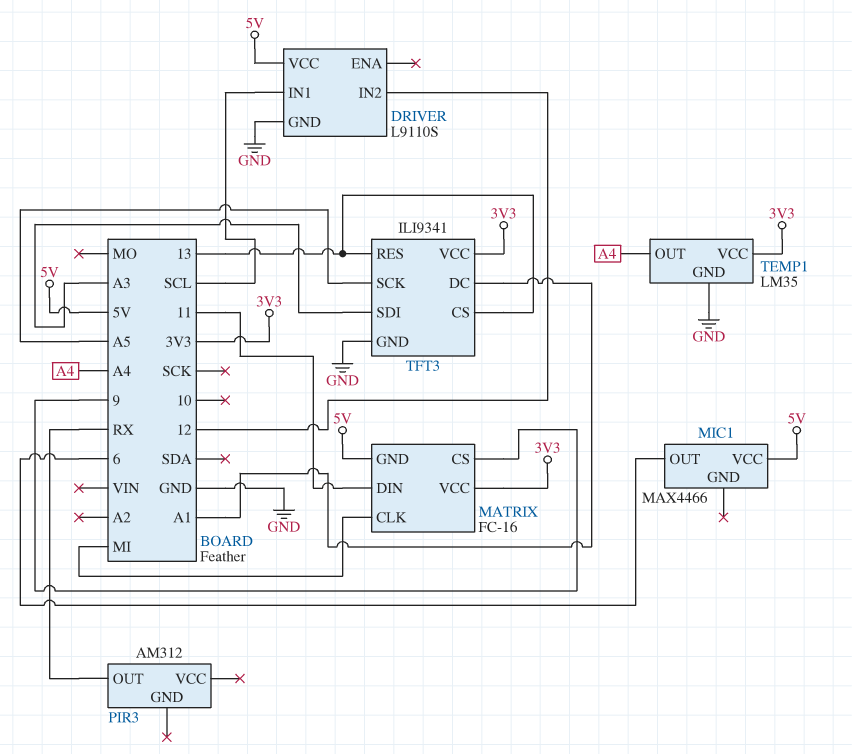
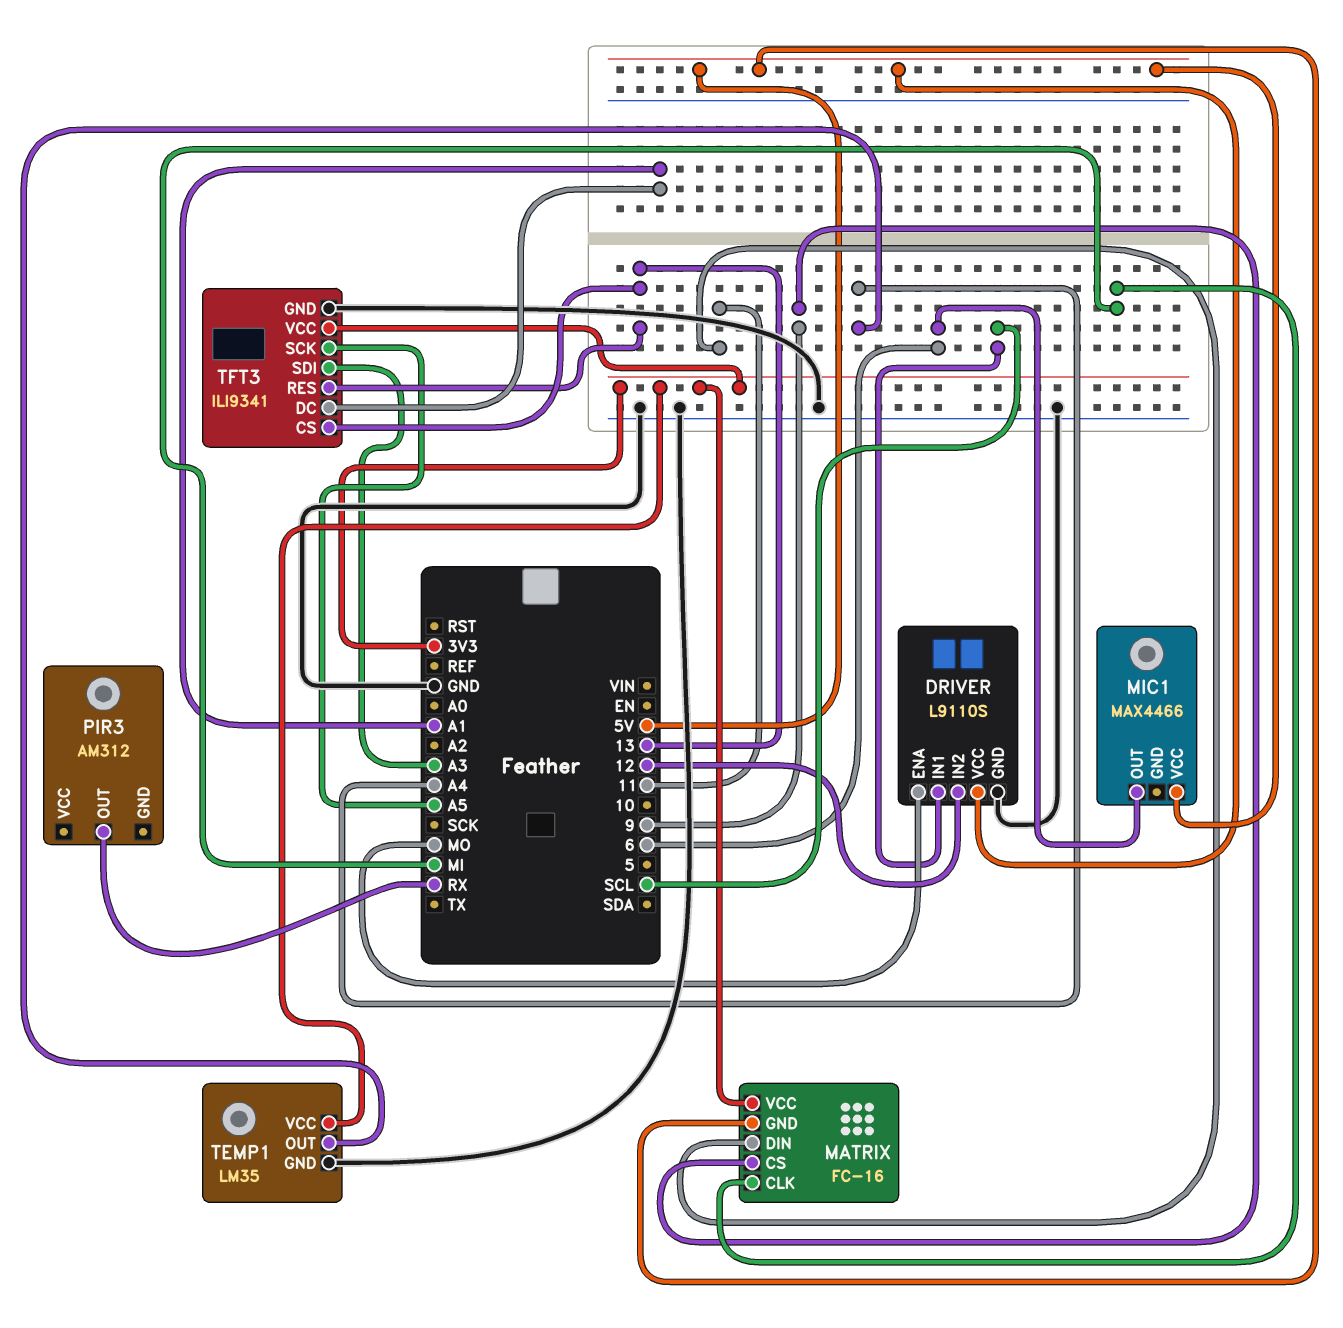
DRIVER pin ENA: none -> MO

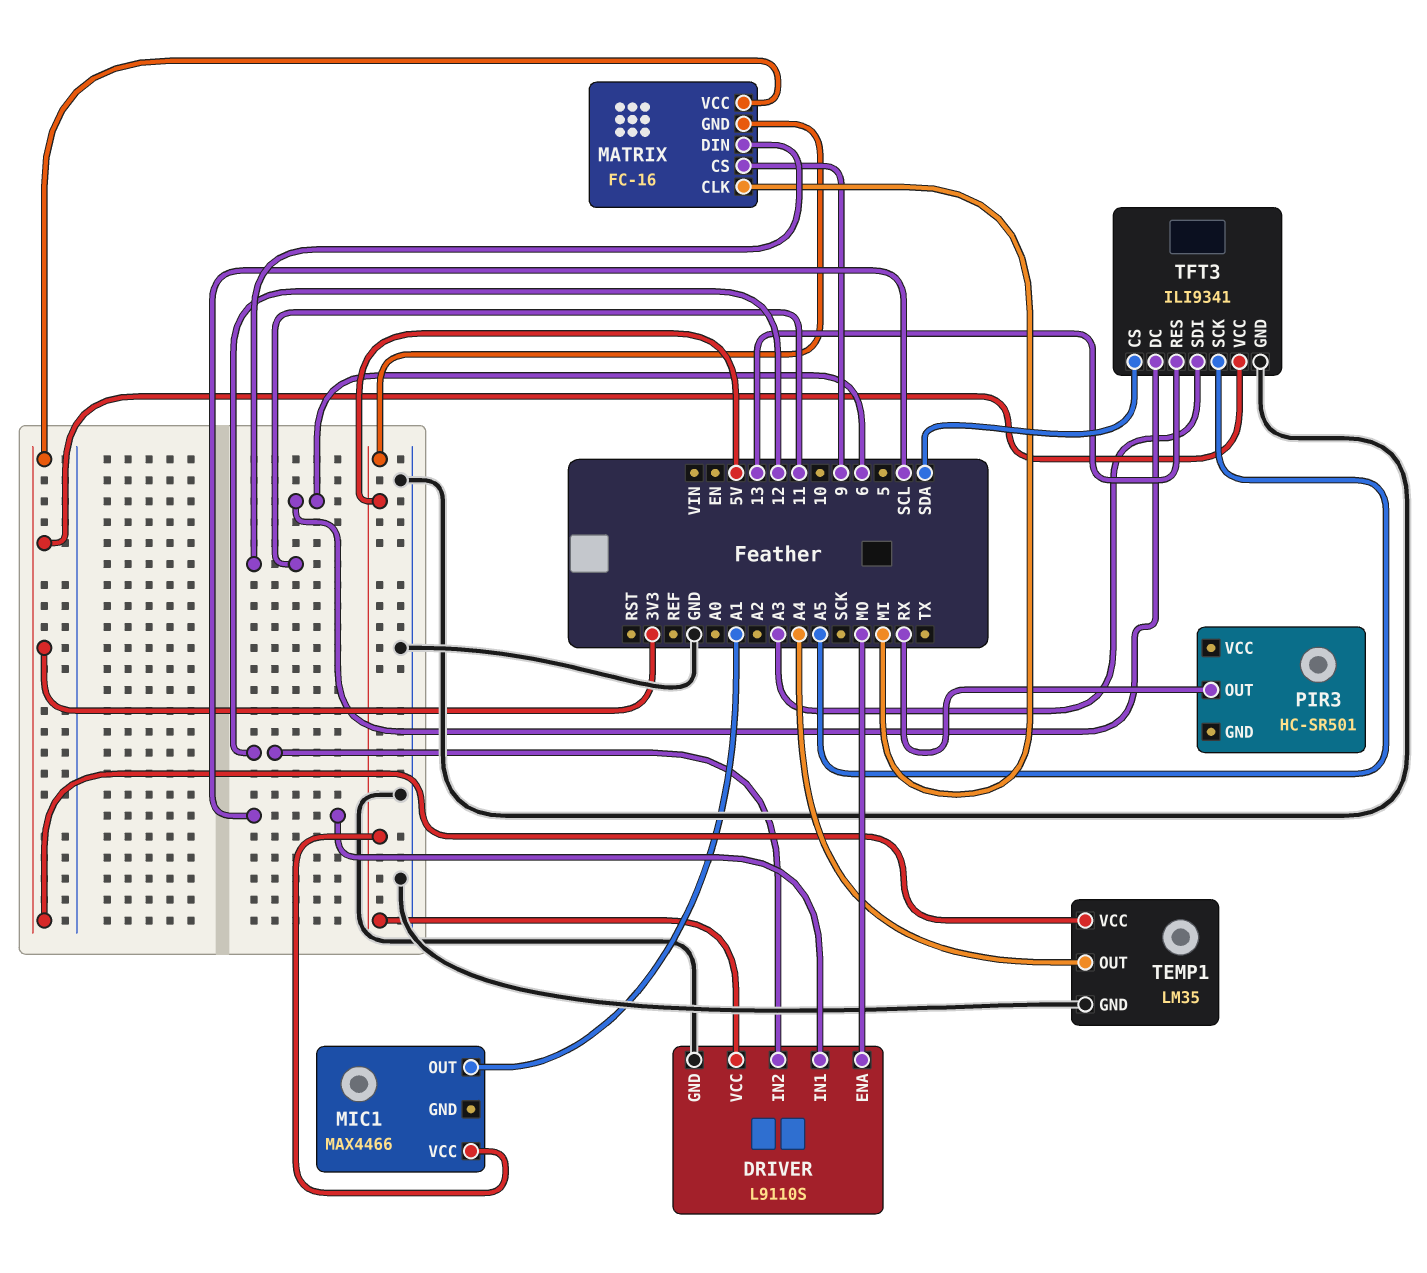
MIC1 pin OUT: 6 -> A1
PIR3: AM312 -> HC-SR501
TFT3 pin CS: 13 -> SDA
TFT3 pin DC: A1 -> 6

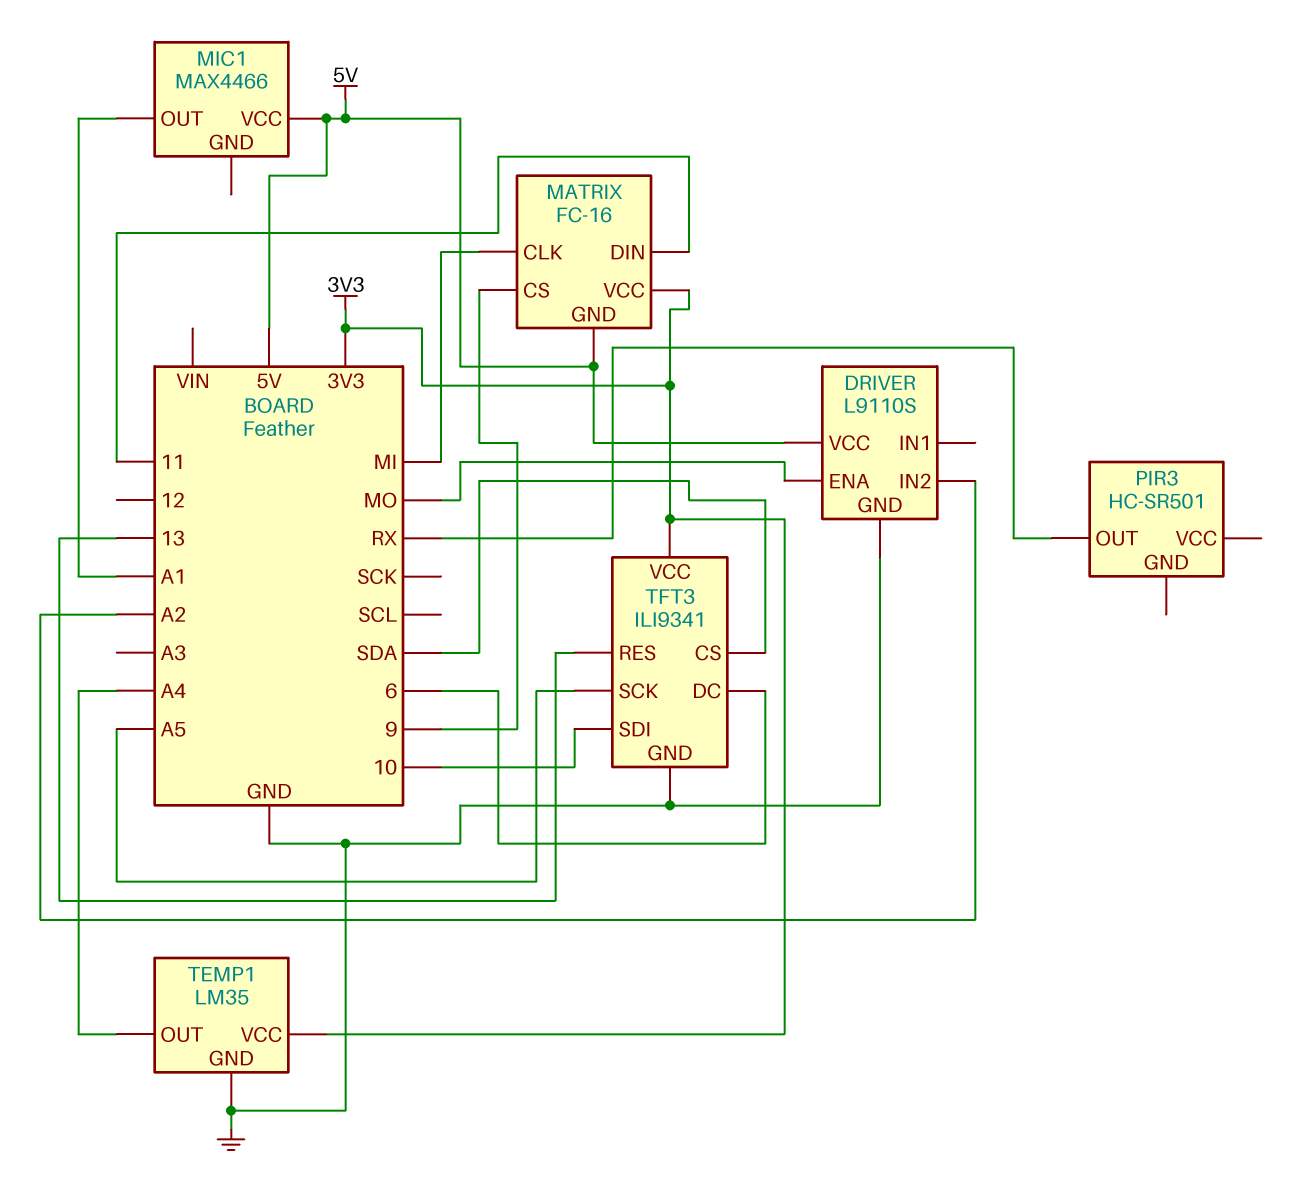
DRIVER pin IN1: SCL -> none
DRIVER pin IN2: 12 -> A2
TFT3 pin SDI: A3 -> 10

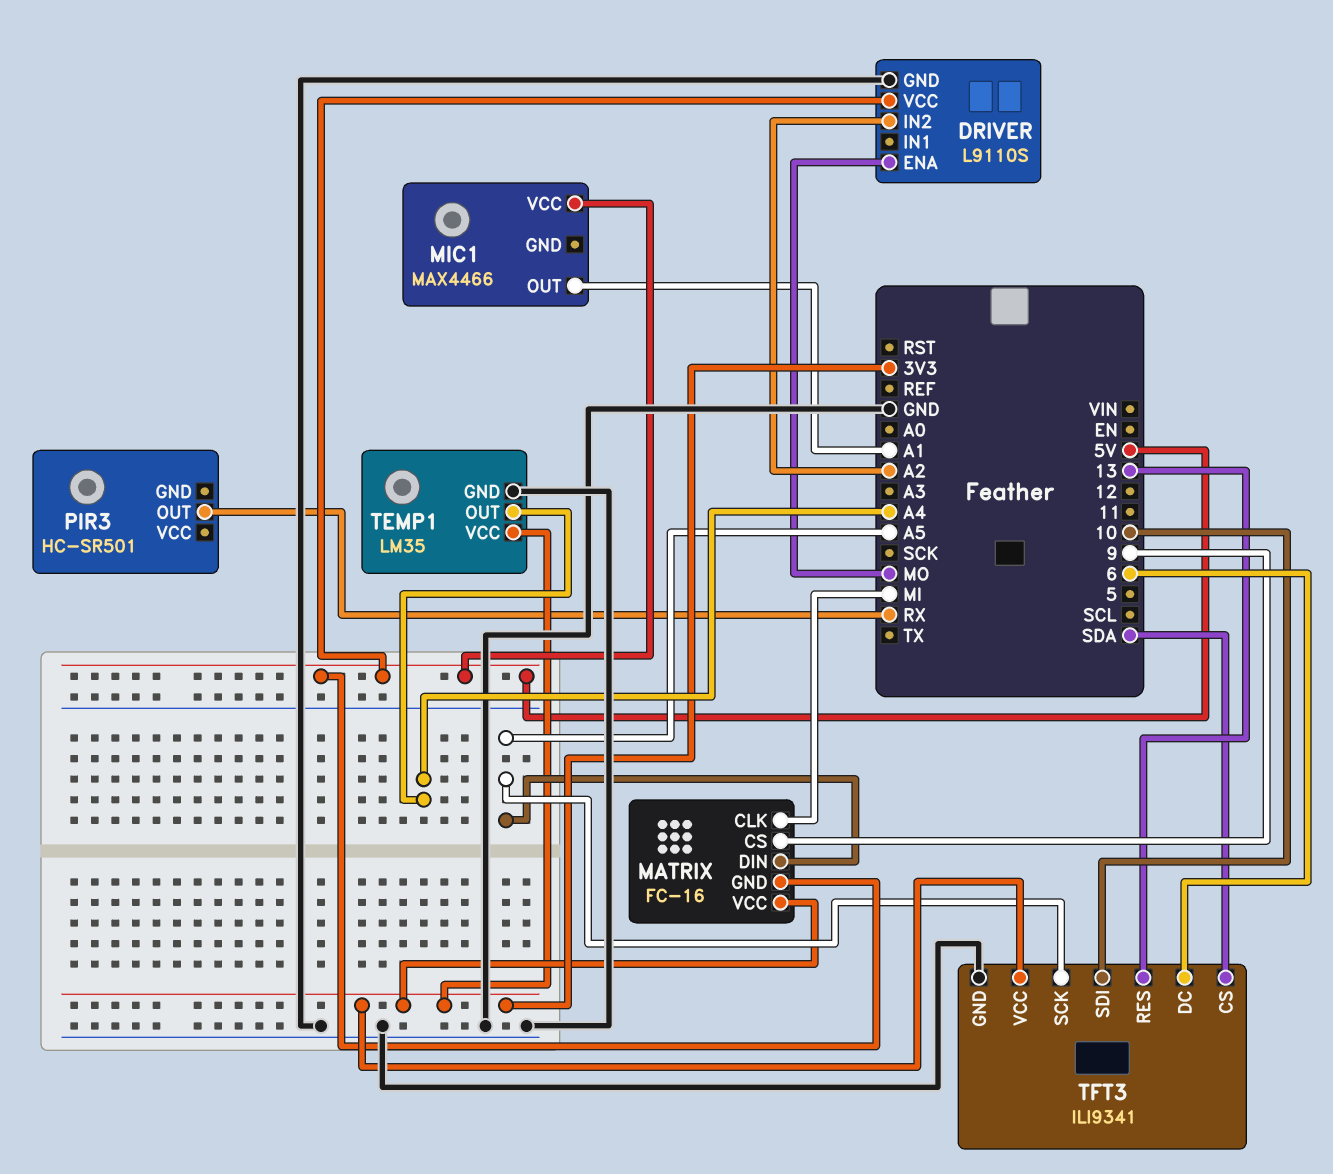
MATRIX pin DIN: 11 -> A5

